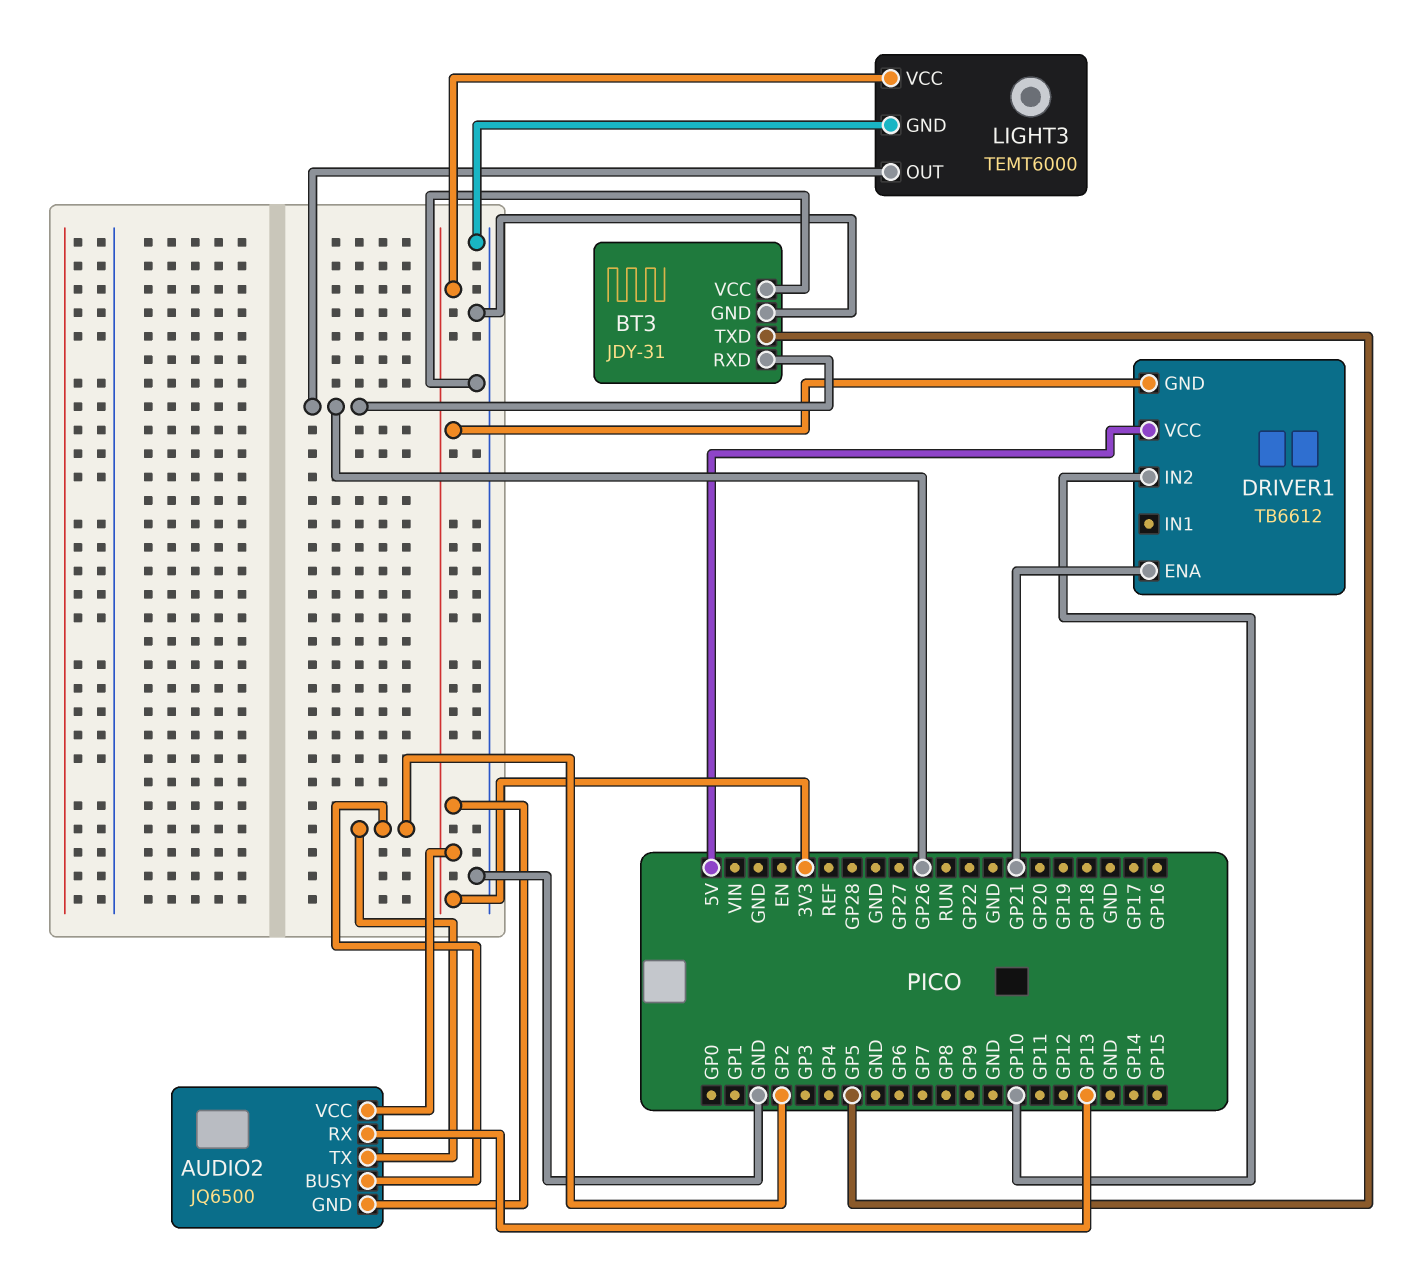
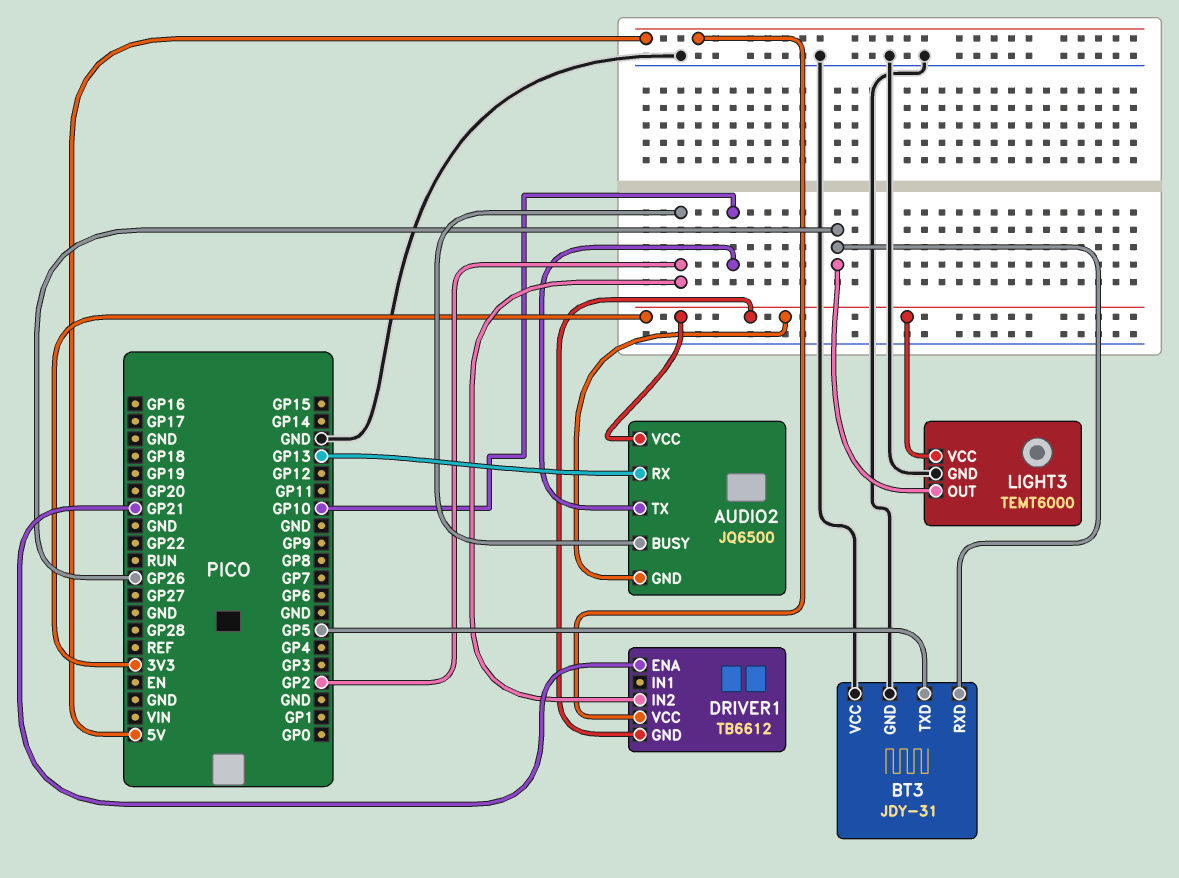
AUDIO2 pin TX: GP2 -> GP10
DRIVER1 pin IN2: GP10 -> GP2

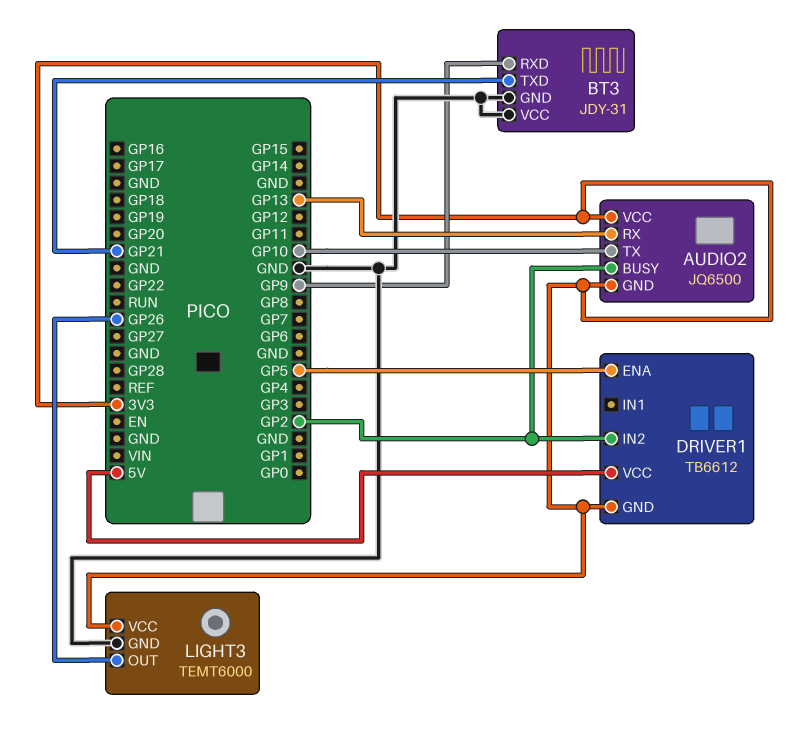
BT3 pin RXD: GP26 -> GP9
BT3 pin TXD: GP5 -> GP21
DRIVER1 pin ENA: GP21 -> GP5

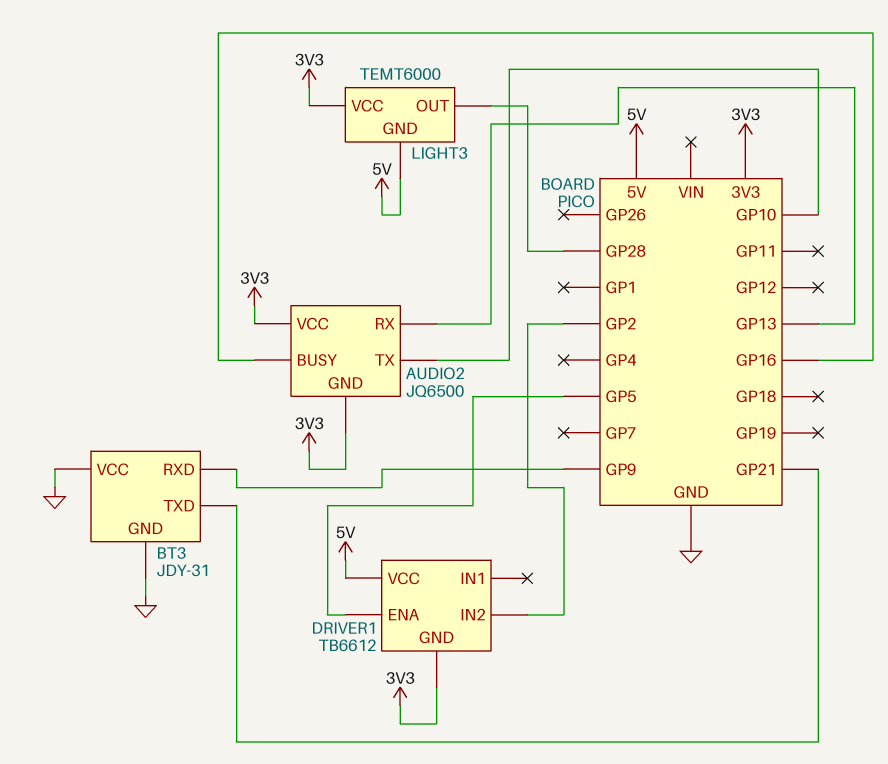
AUDIO2 pin BUSY: GP2 -> GP16
LIGHT3 pin GND: GND -> 5V
LIGHT3 pin OUT: GP26 -> GP28

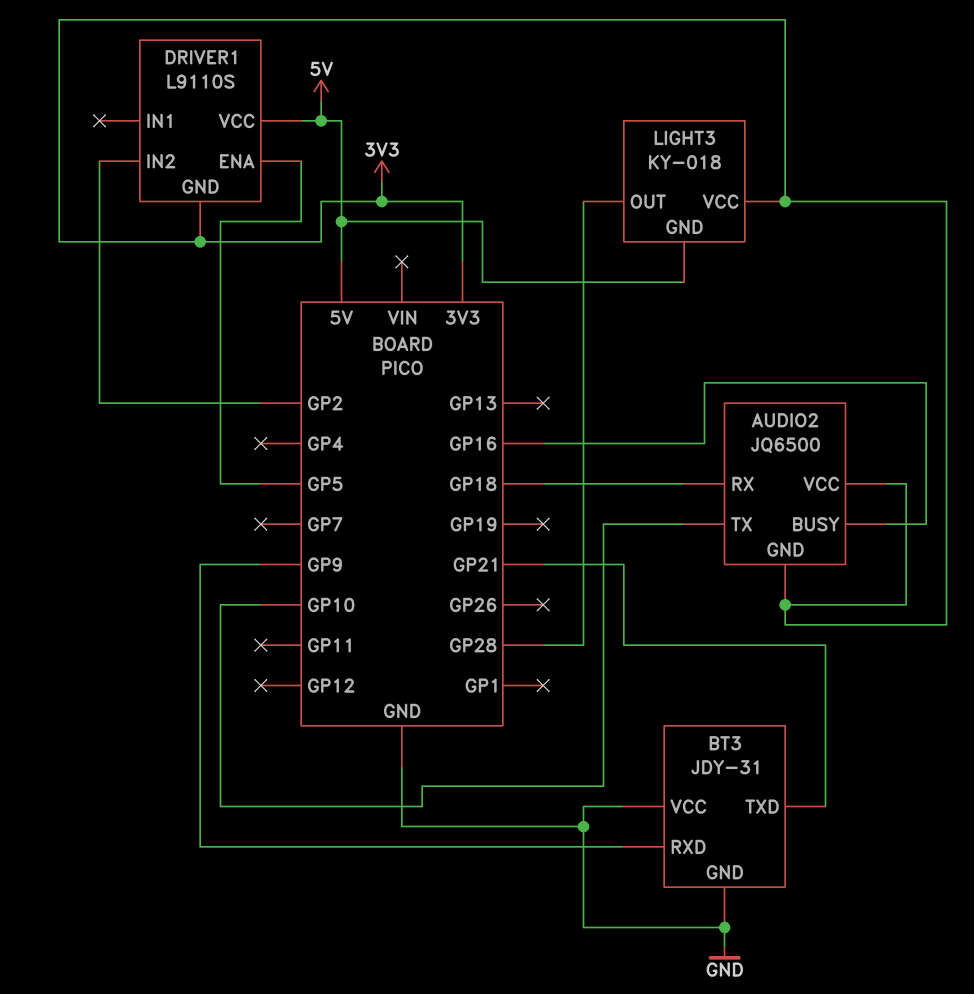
AUDIO2 pin RX: GP13 -> GP18
DRIVER1: TB6612 -> L9110S
LIGHT3: TEMT6000 -> KY-018

